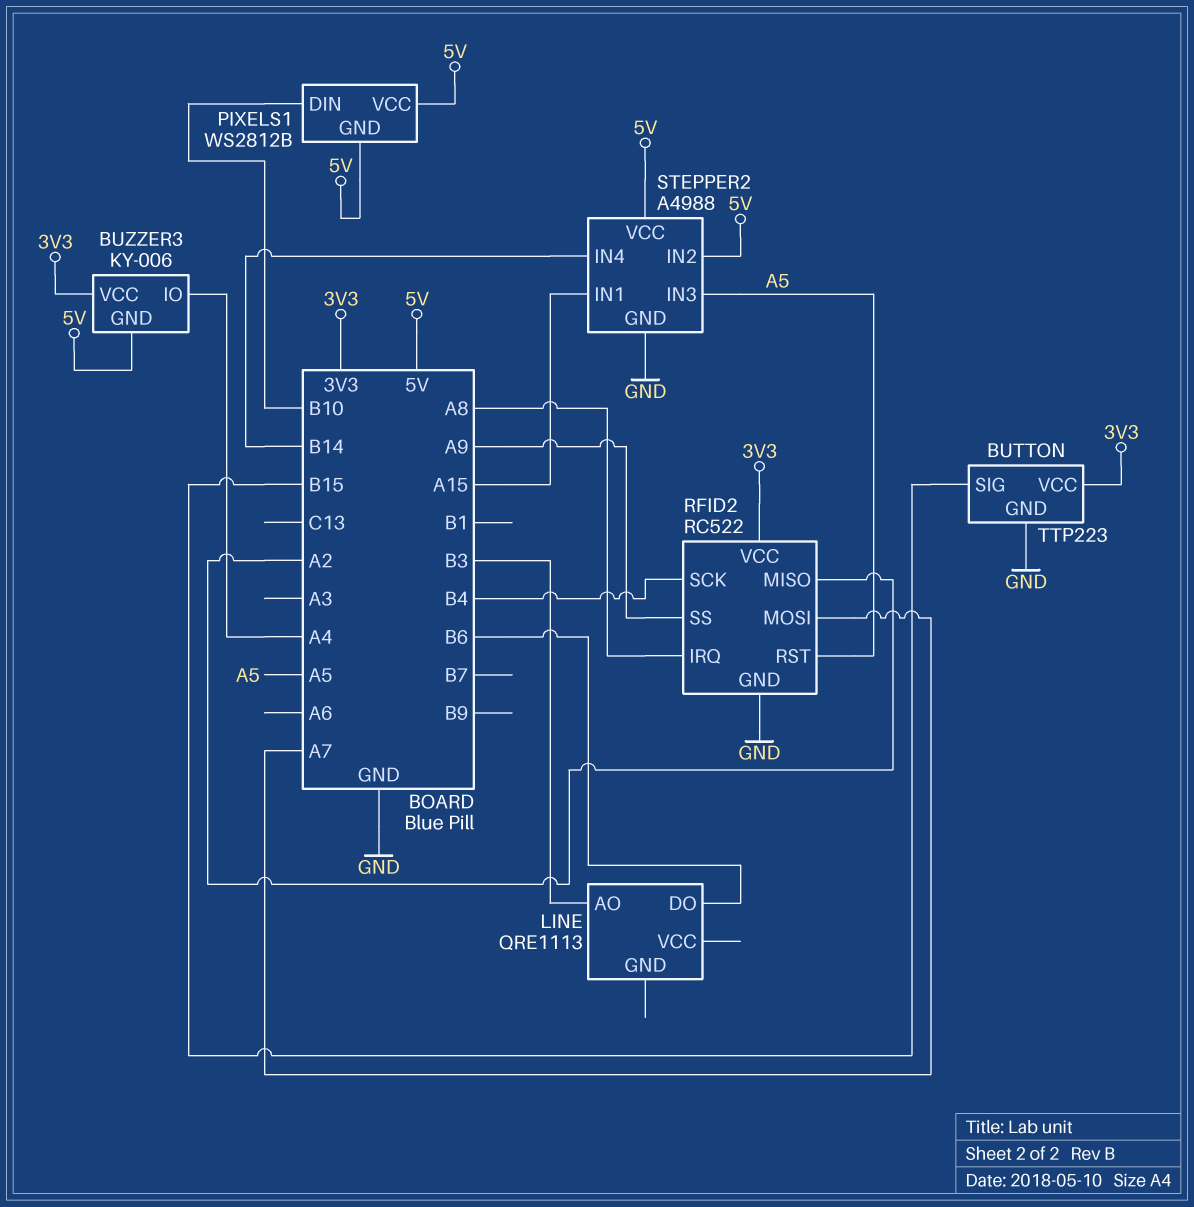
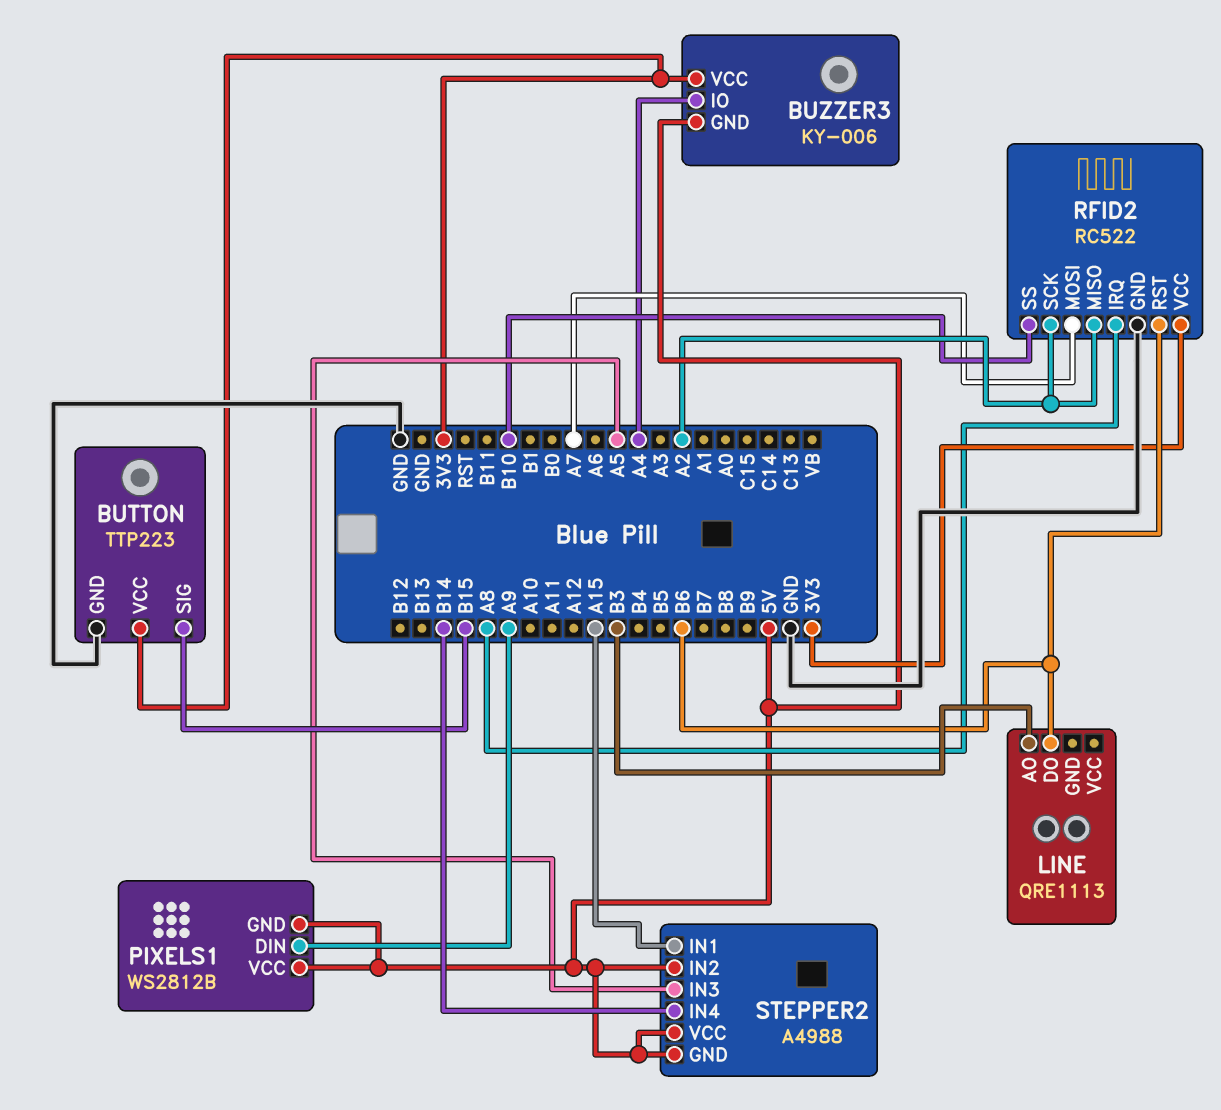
PIXELS1 pin DIN: B10 -> A9
RFID2 pin RST: A5 -> B6
RFID2 pin SCK: B4 -> A2
RFID2 pin SS: A9 -> B10
STEPPER2 pin GND: GND -> 5V

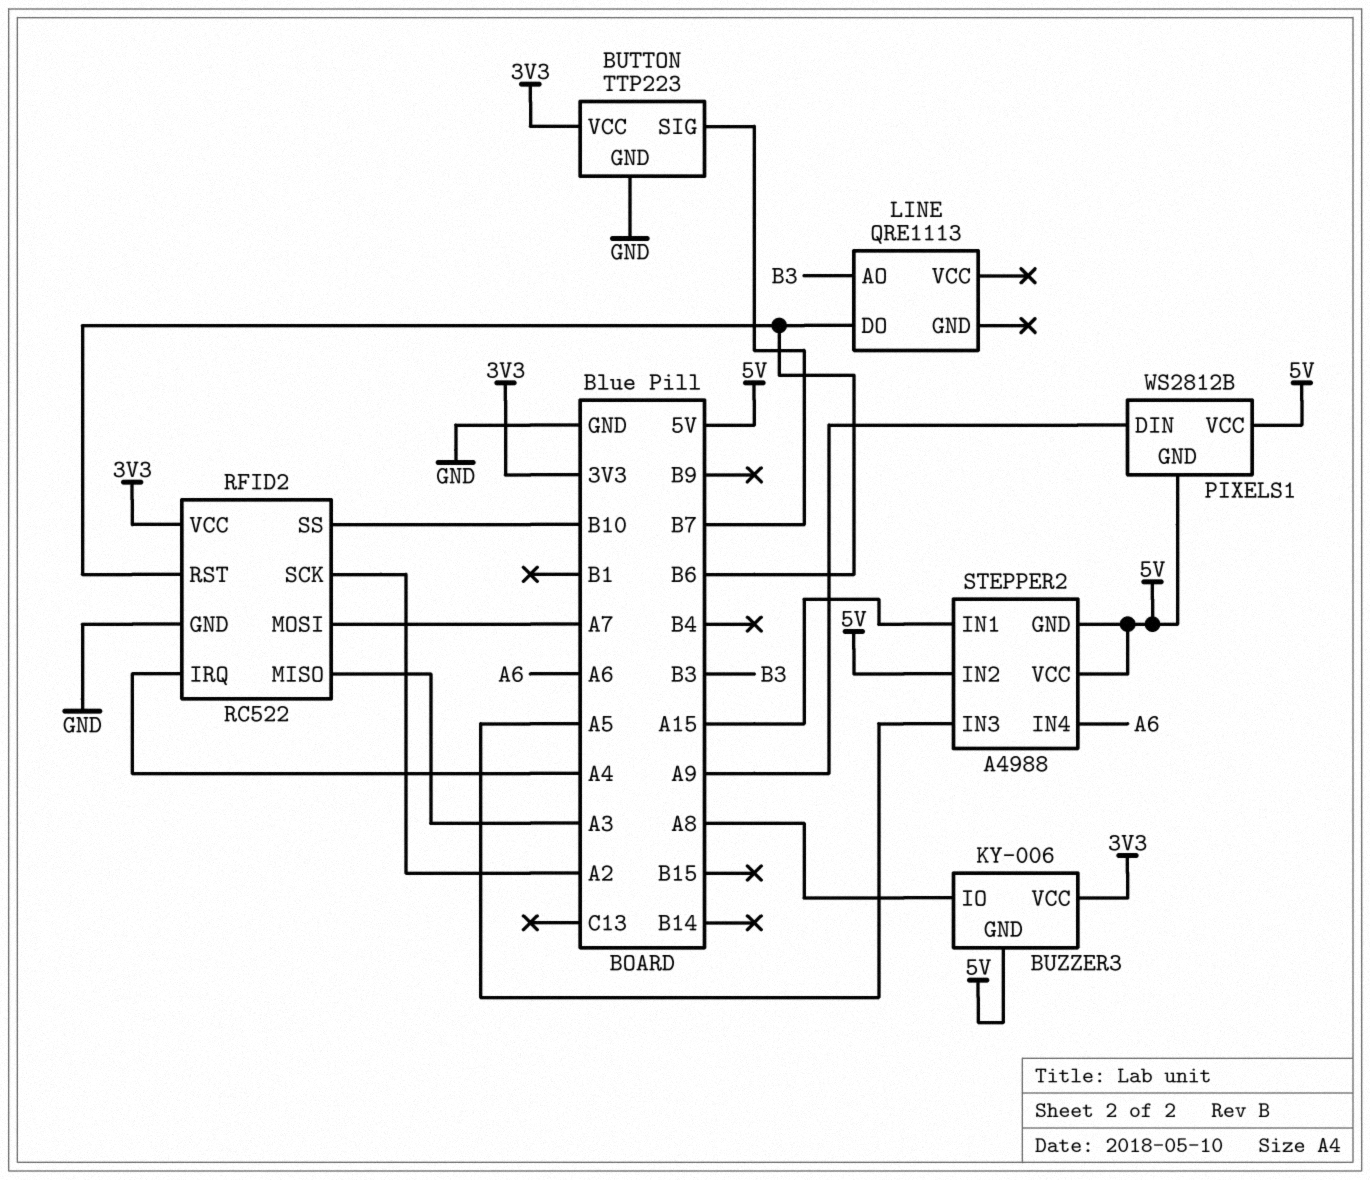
BUTTON pin SIG: B15 -> B7
BUZZER3 pin IO: A4 -> A8
RFID2 pin IRQ: A8 -> A4
RFID2 pin MISO: A2 -> A3
STEPPER2 pin IN4: B14 -> A6

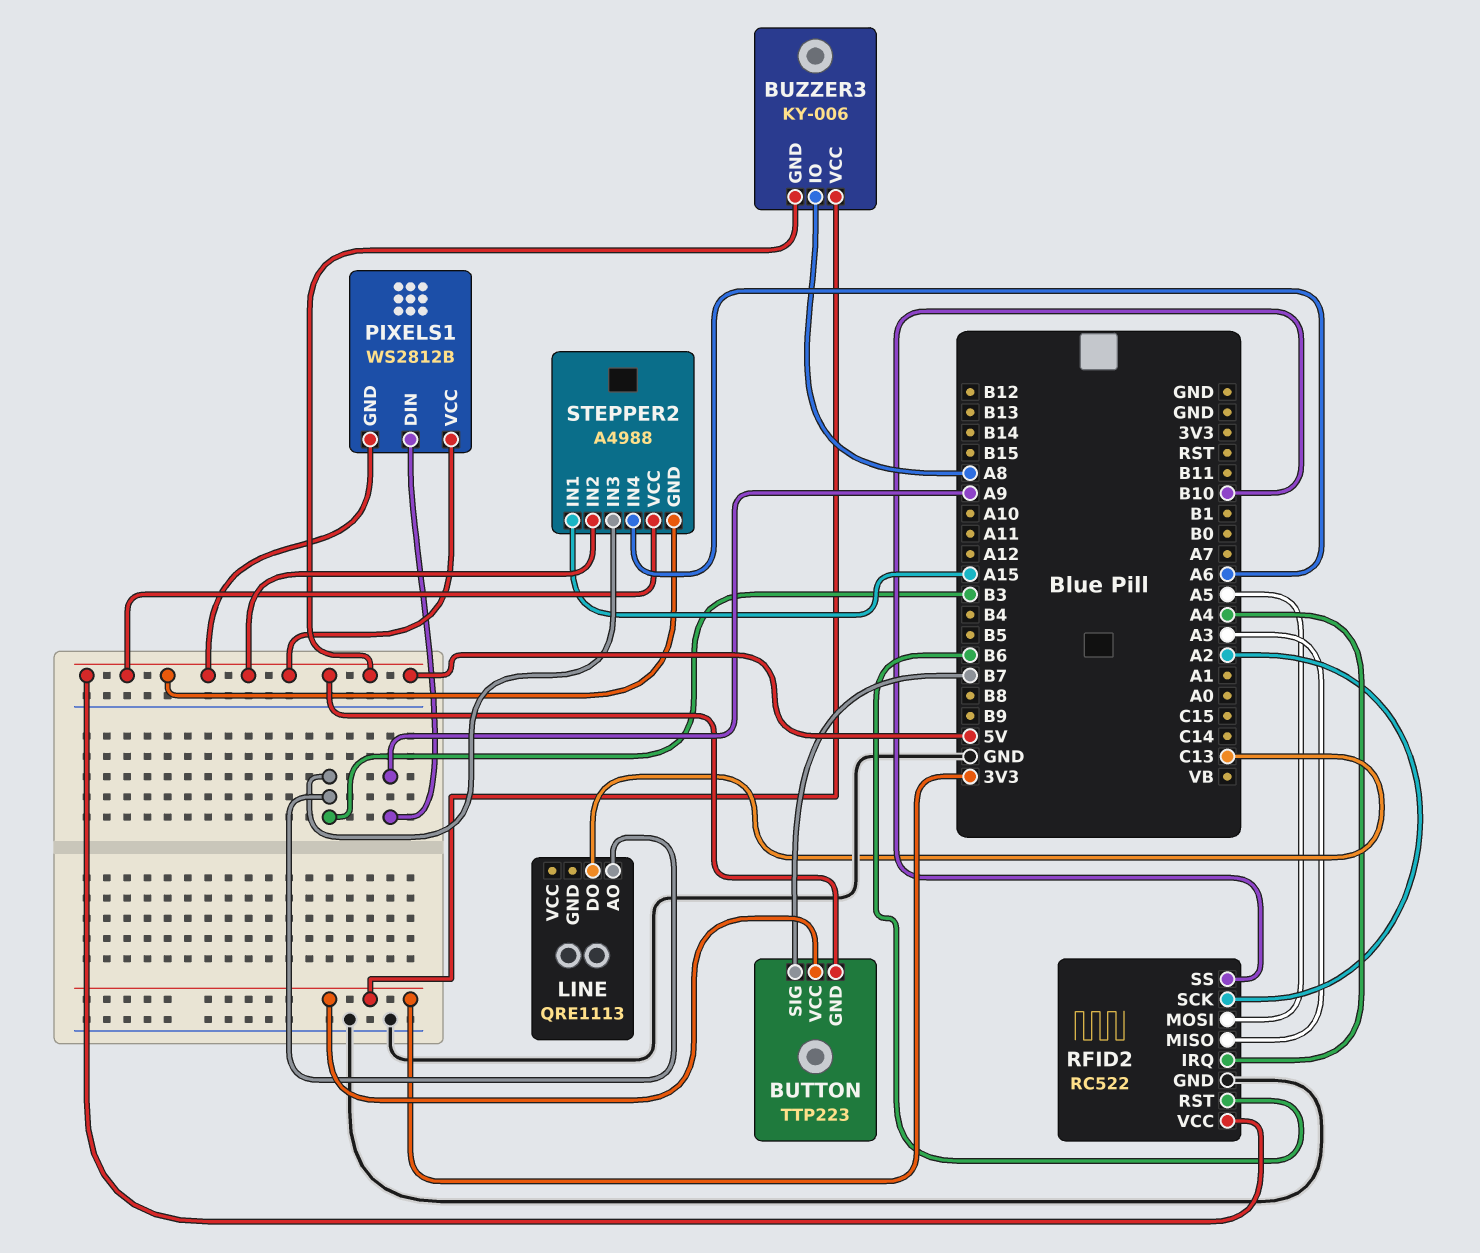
BUTTON pin GND: GND -> 5V
LINE pin DO: B6 -> C13
RFID2 pin MOSI: A7 -> A5
RFID2 pin VCC: 3V3 -> 5V
STEPPER2 pin IN3: A5 -> B3

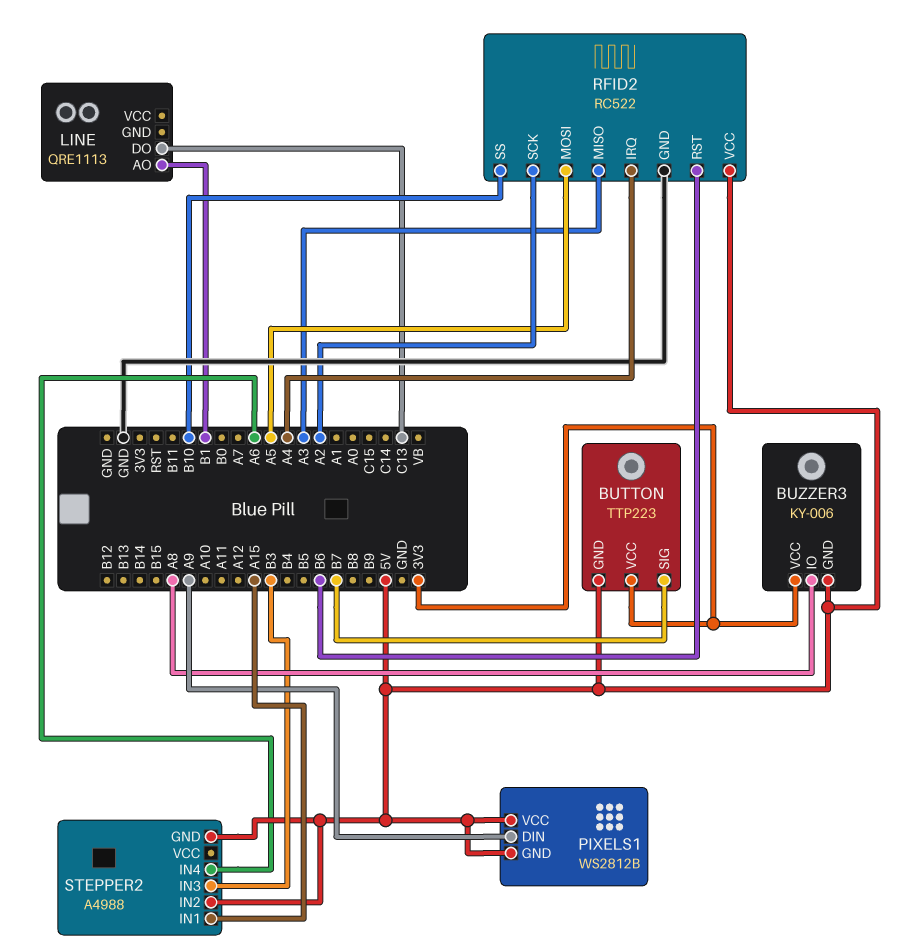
LINE pin AO: B3 -> B1
STEPPER2 pin VCC: 5V -> none

